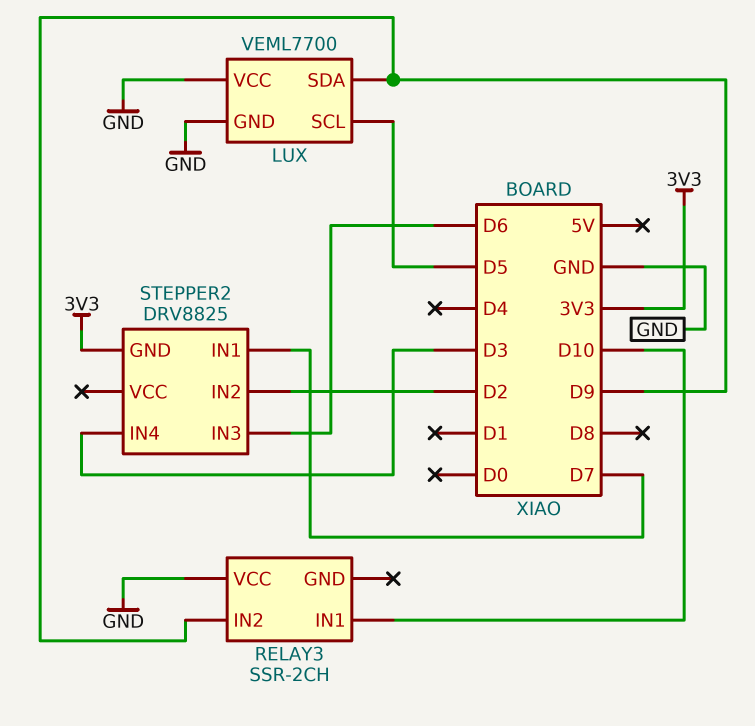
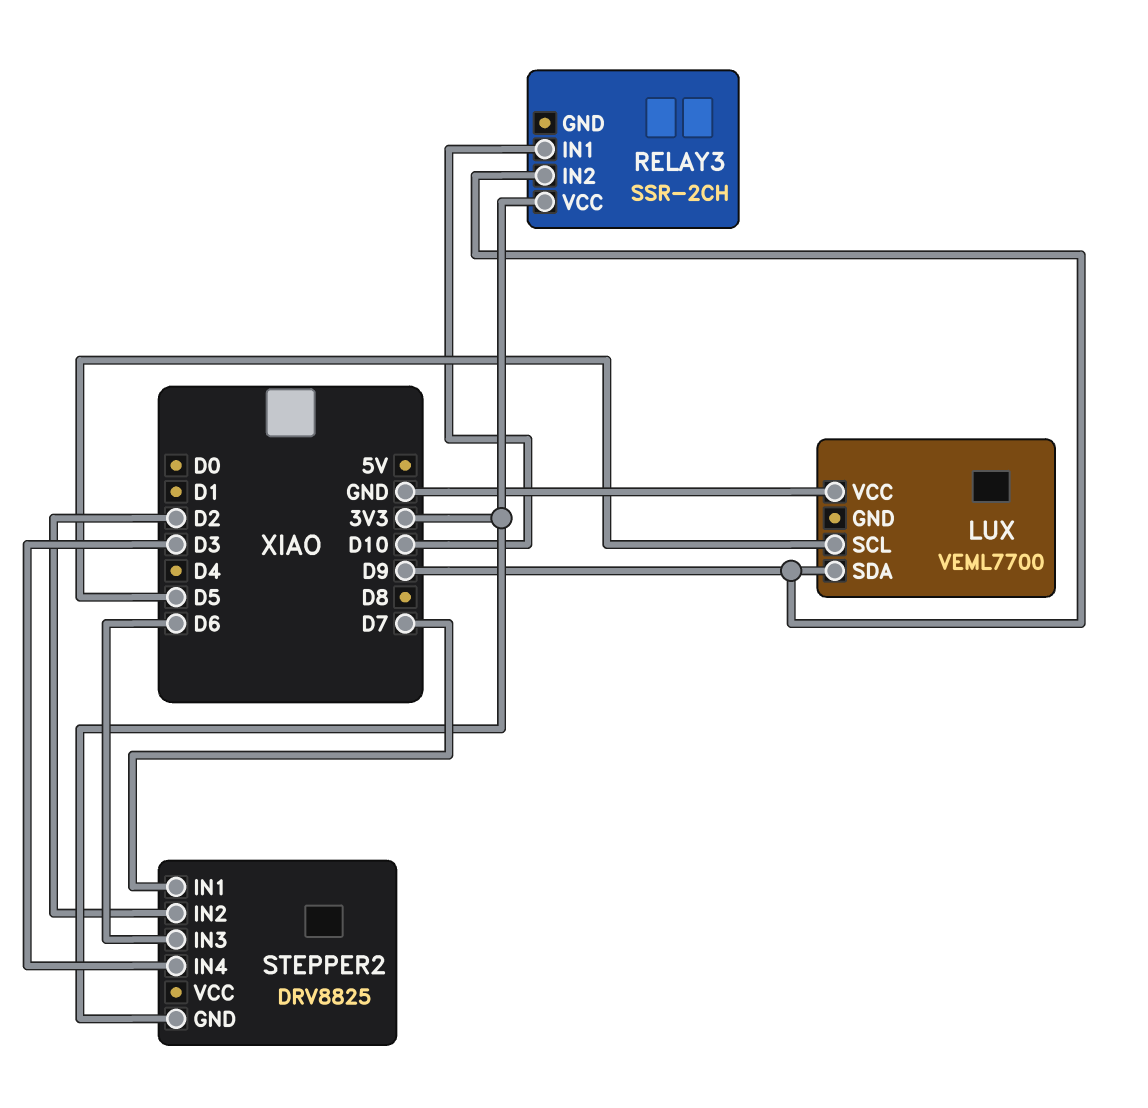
LUX pin GND: GND -> none
RELAY3 pin VCC: GND -> 3V3

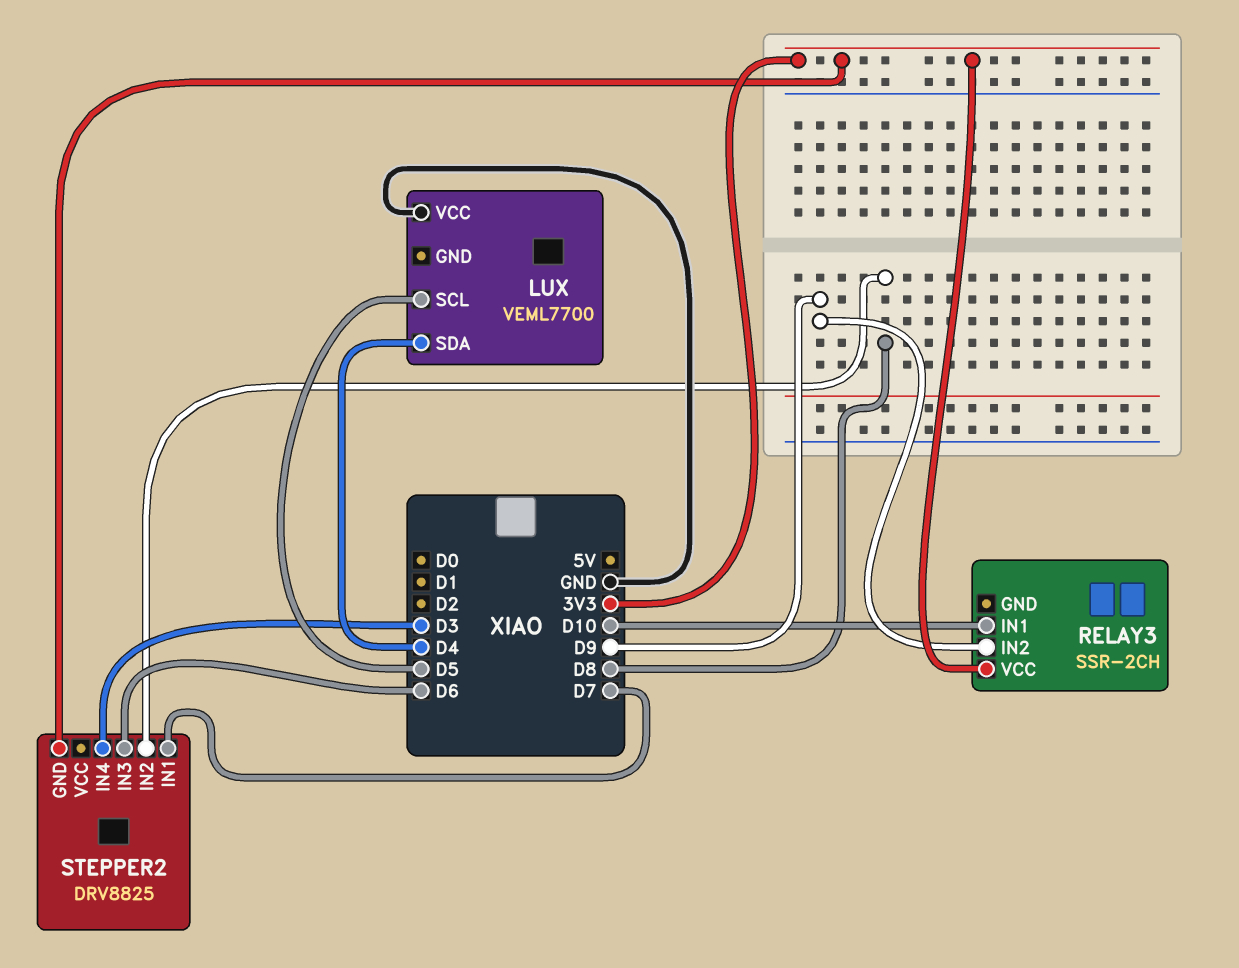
LUX pin SDA: D9 -> D4
STEPPER2 pin IN2: D2 -> D8

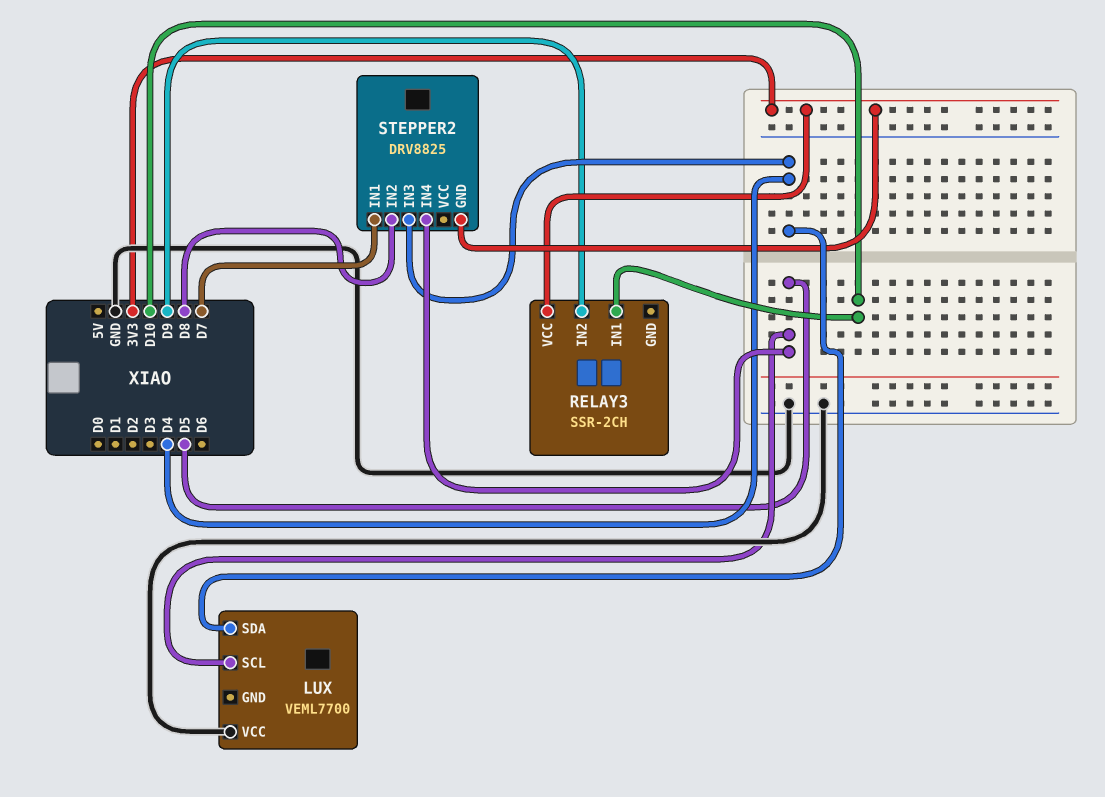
STEPPER2 pin IN3: D6 -> D4
STEPPER2 pin IN4: D3 -> D5

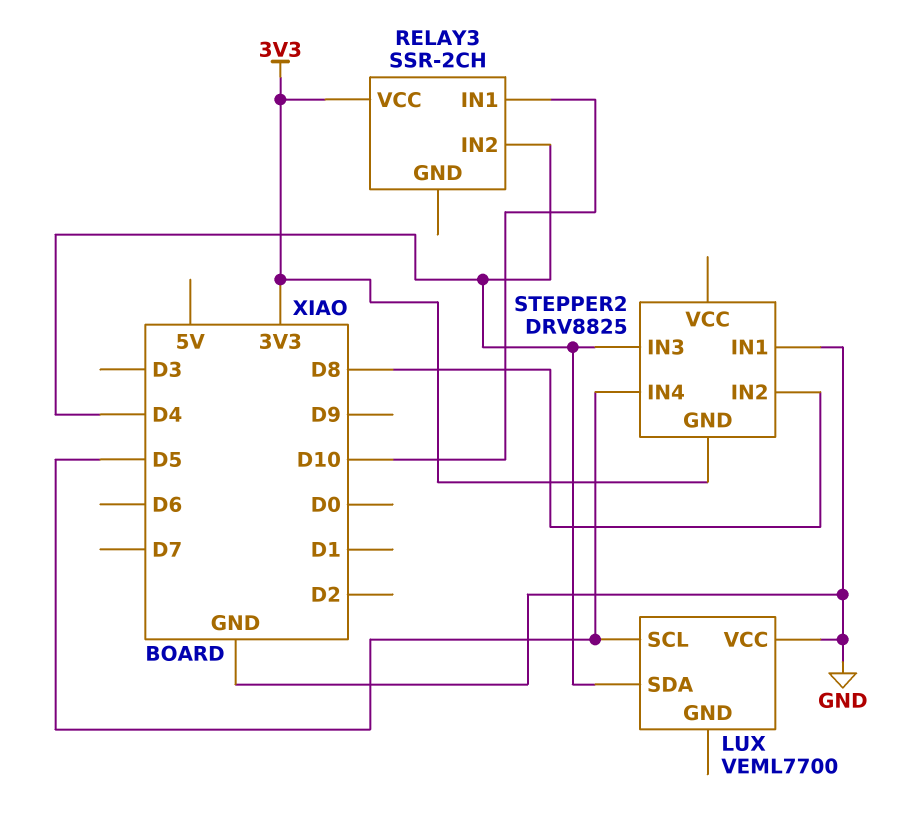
RELAY3 pin IN2: D9 -> D4
STEPPER2 pin IN1: D7 -> GND

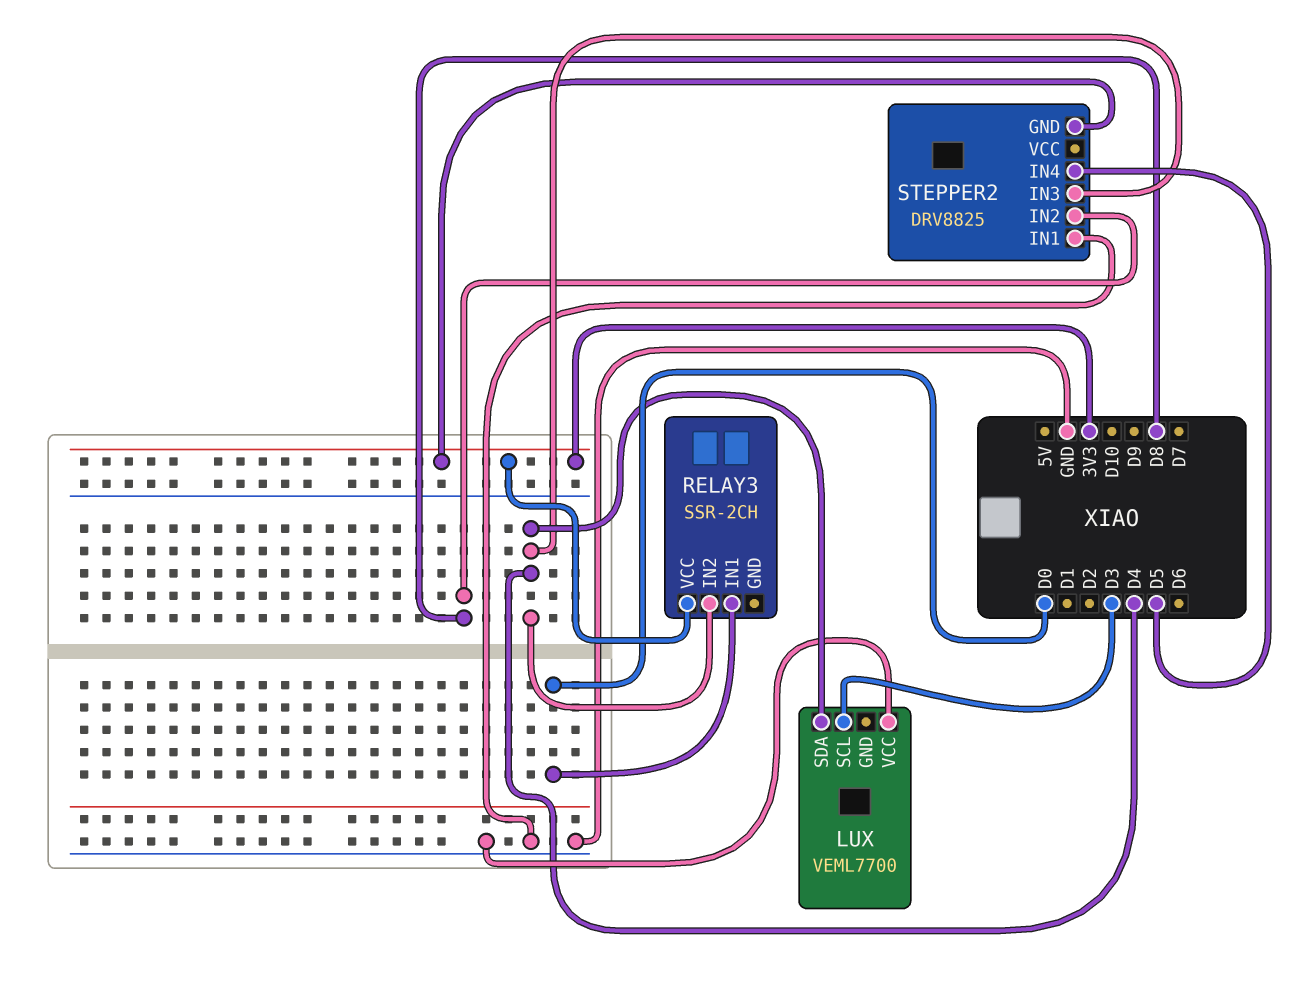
LUX pin SCL: D5 -> D3
RELAY3 pin IN1: D10 -> D0

